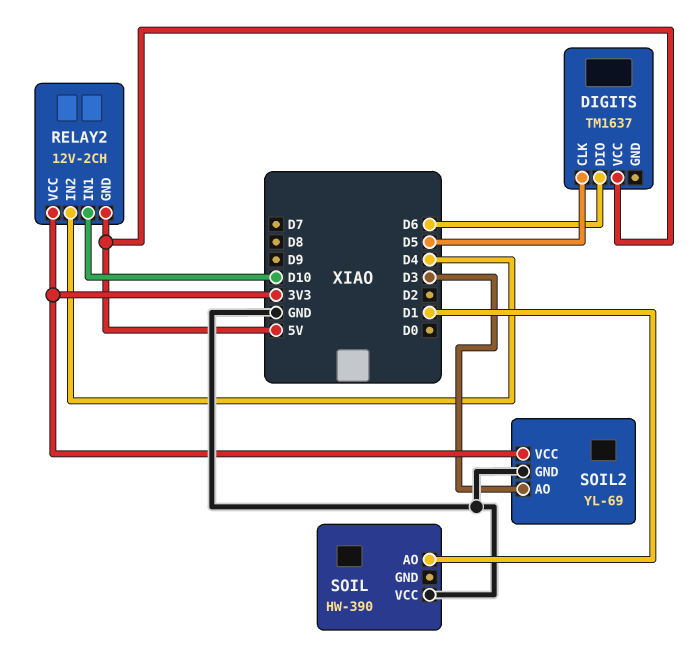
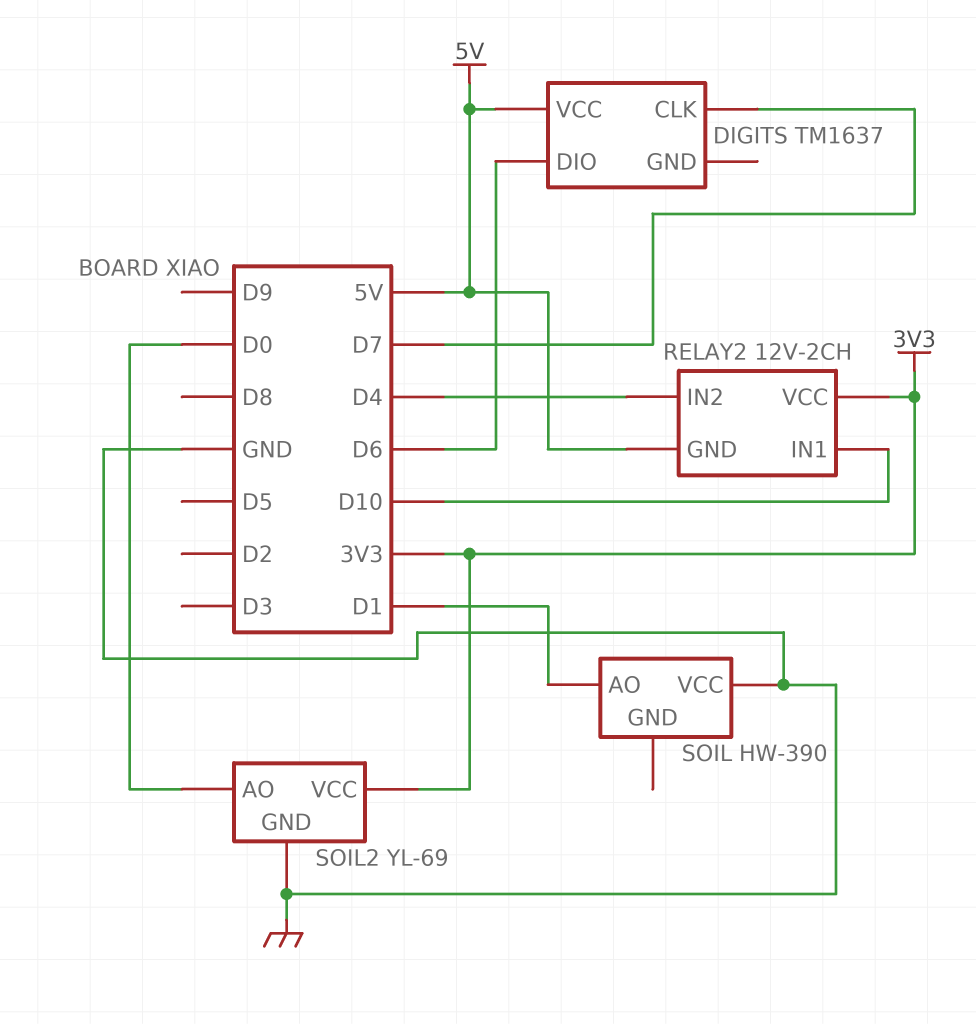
DIGITS pin CLK: D5 -> D7
SOIL2 pin AO: D3 -> D0

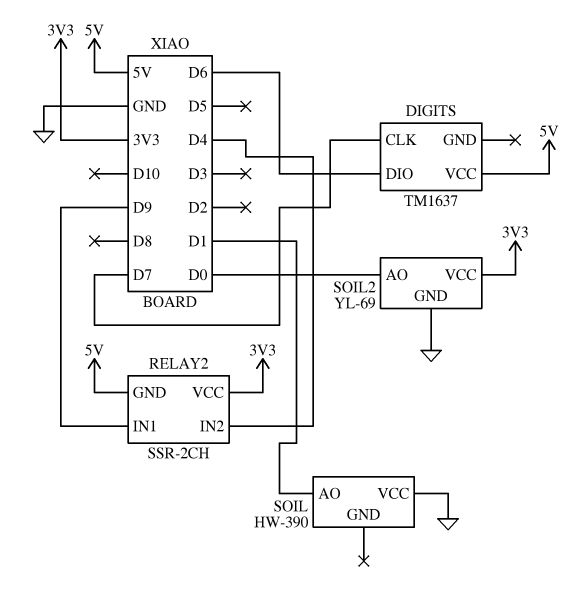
RELAY2: 12V-2CH -> SSR-2CH
RELAY2 pin IN1: D10 -> D9

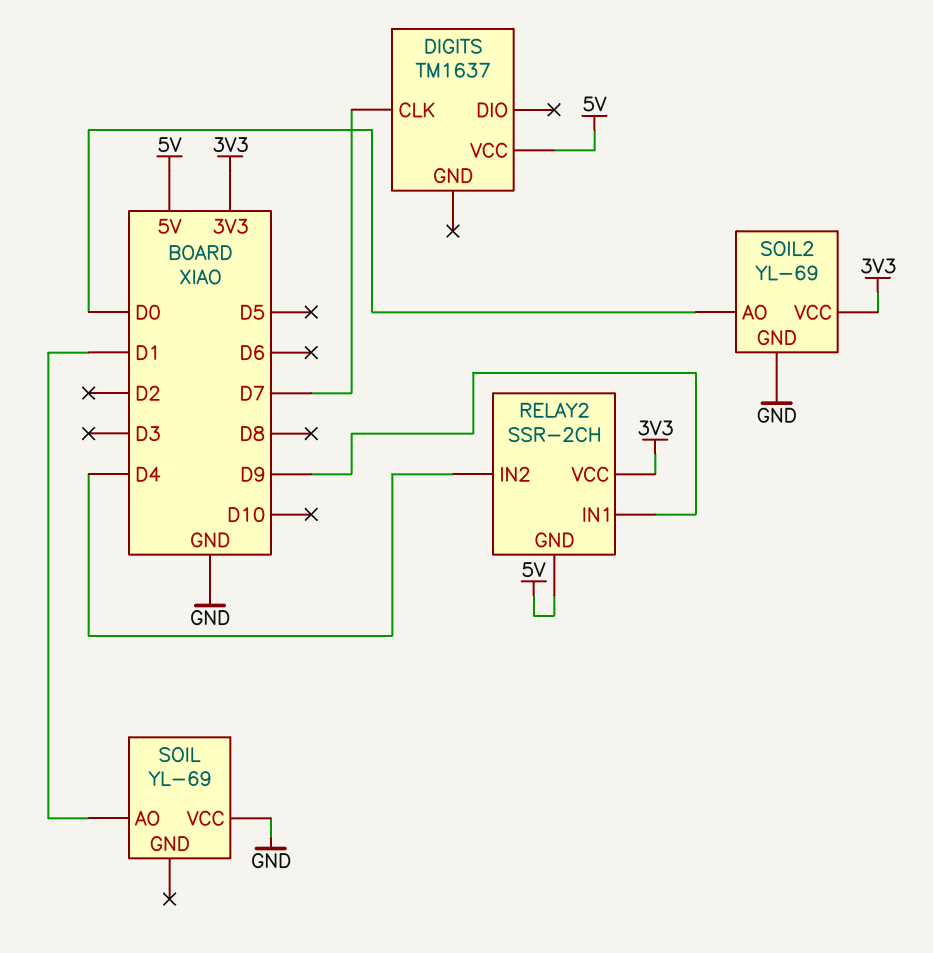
DIGITS pin DIO: D6 -> none
SOIL: HW-390 -> YL-69

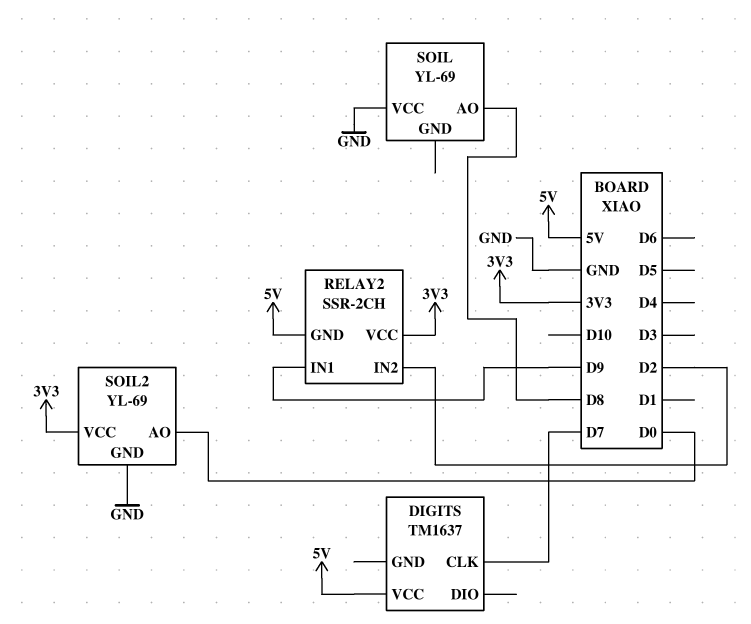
RELAY2 pin IN2: D4 -> D2
SOIL pin AO: D1 -> D8

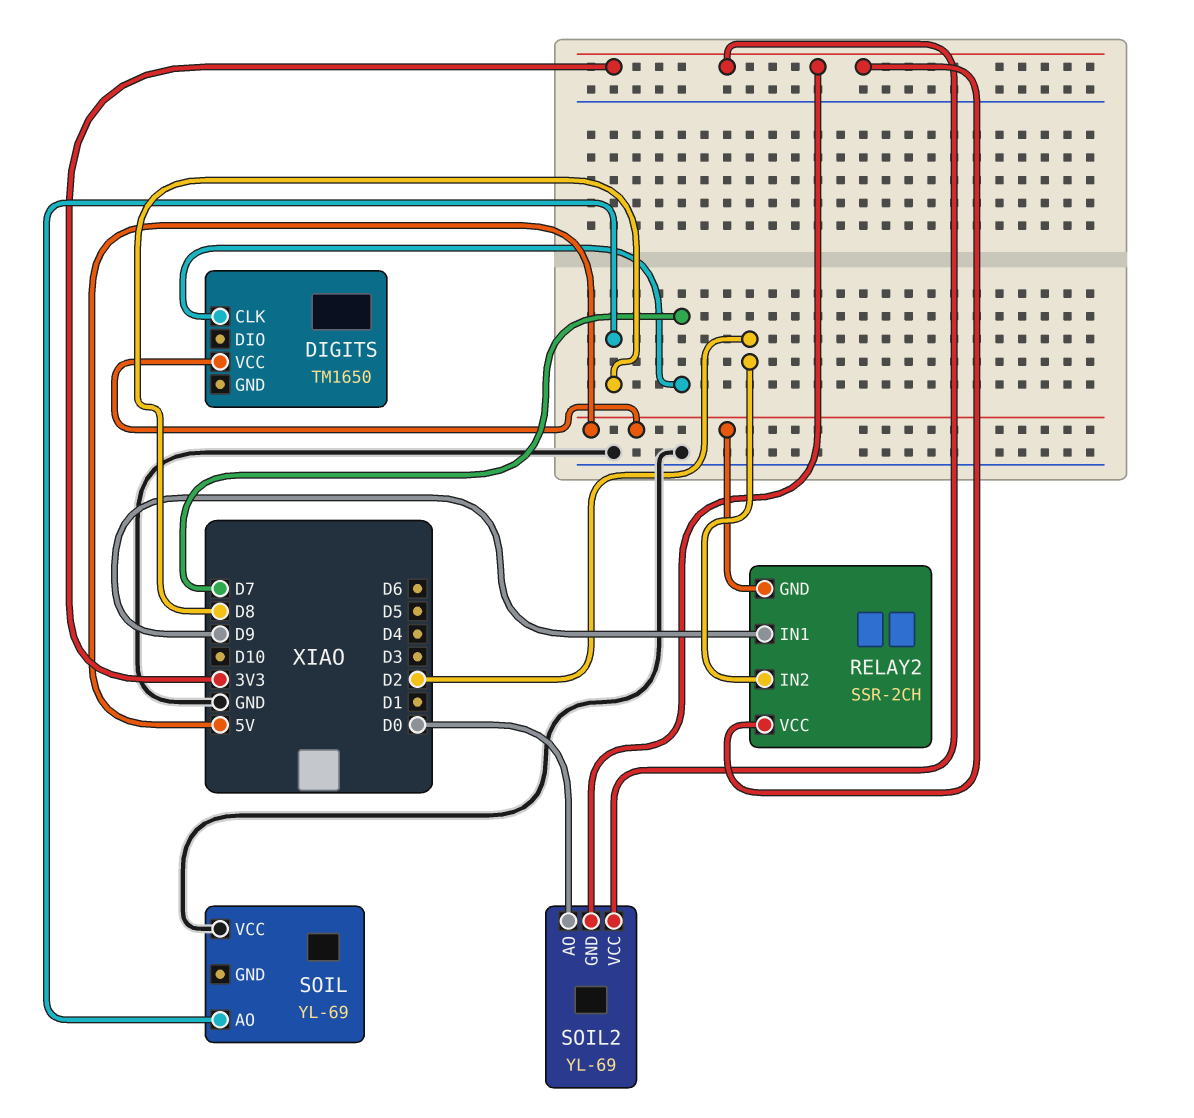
DIGITS: TM1637 -> TM1650
SOIL2 pin GND: GND -> 3V3

